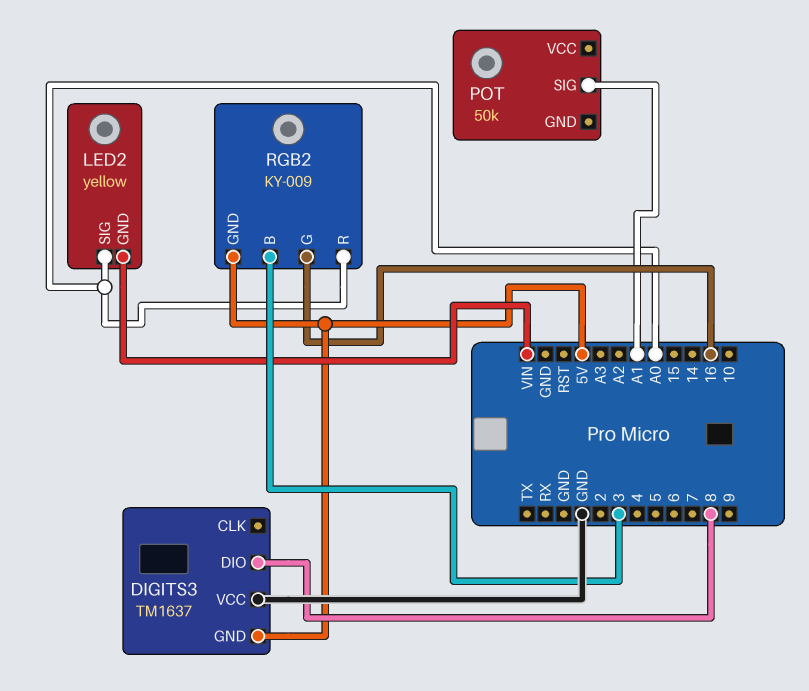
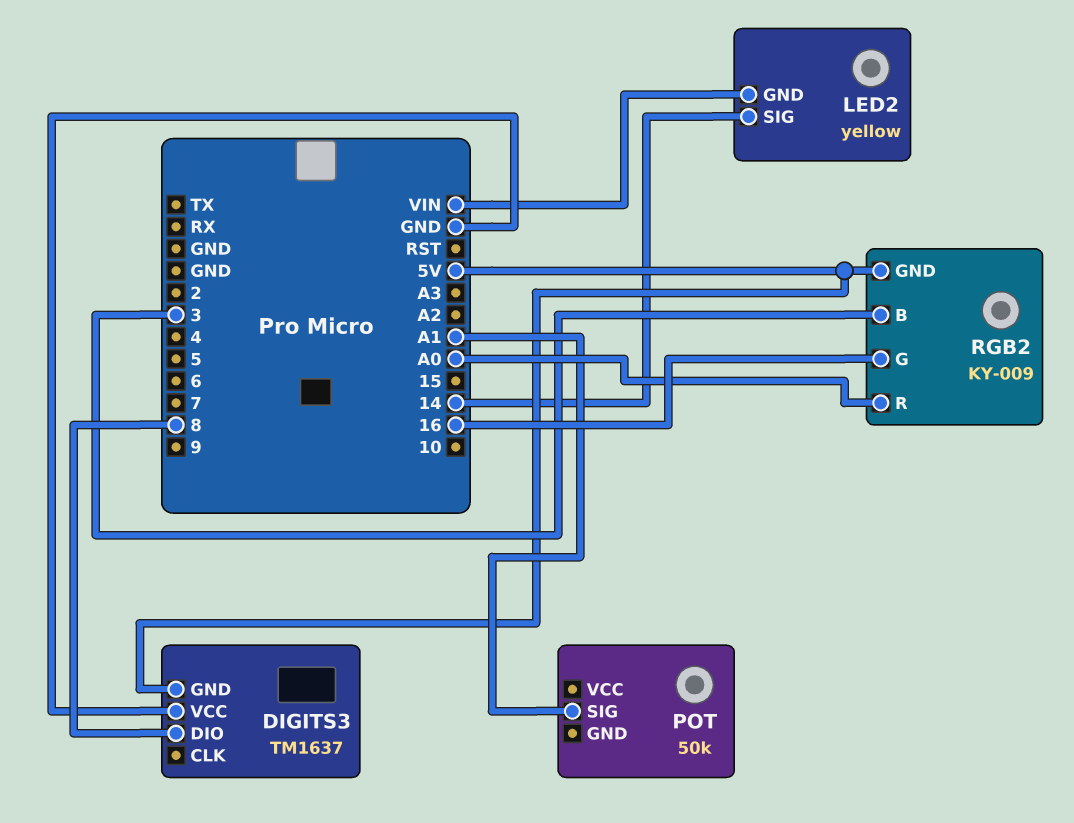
LED2 pin SIG: A0 -> 14

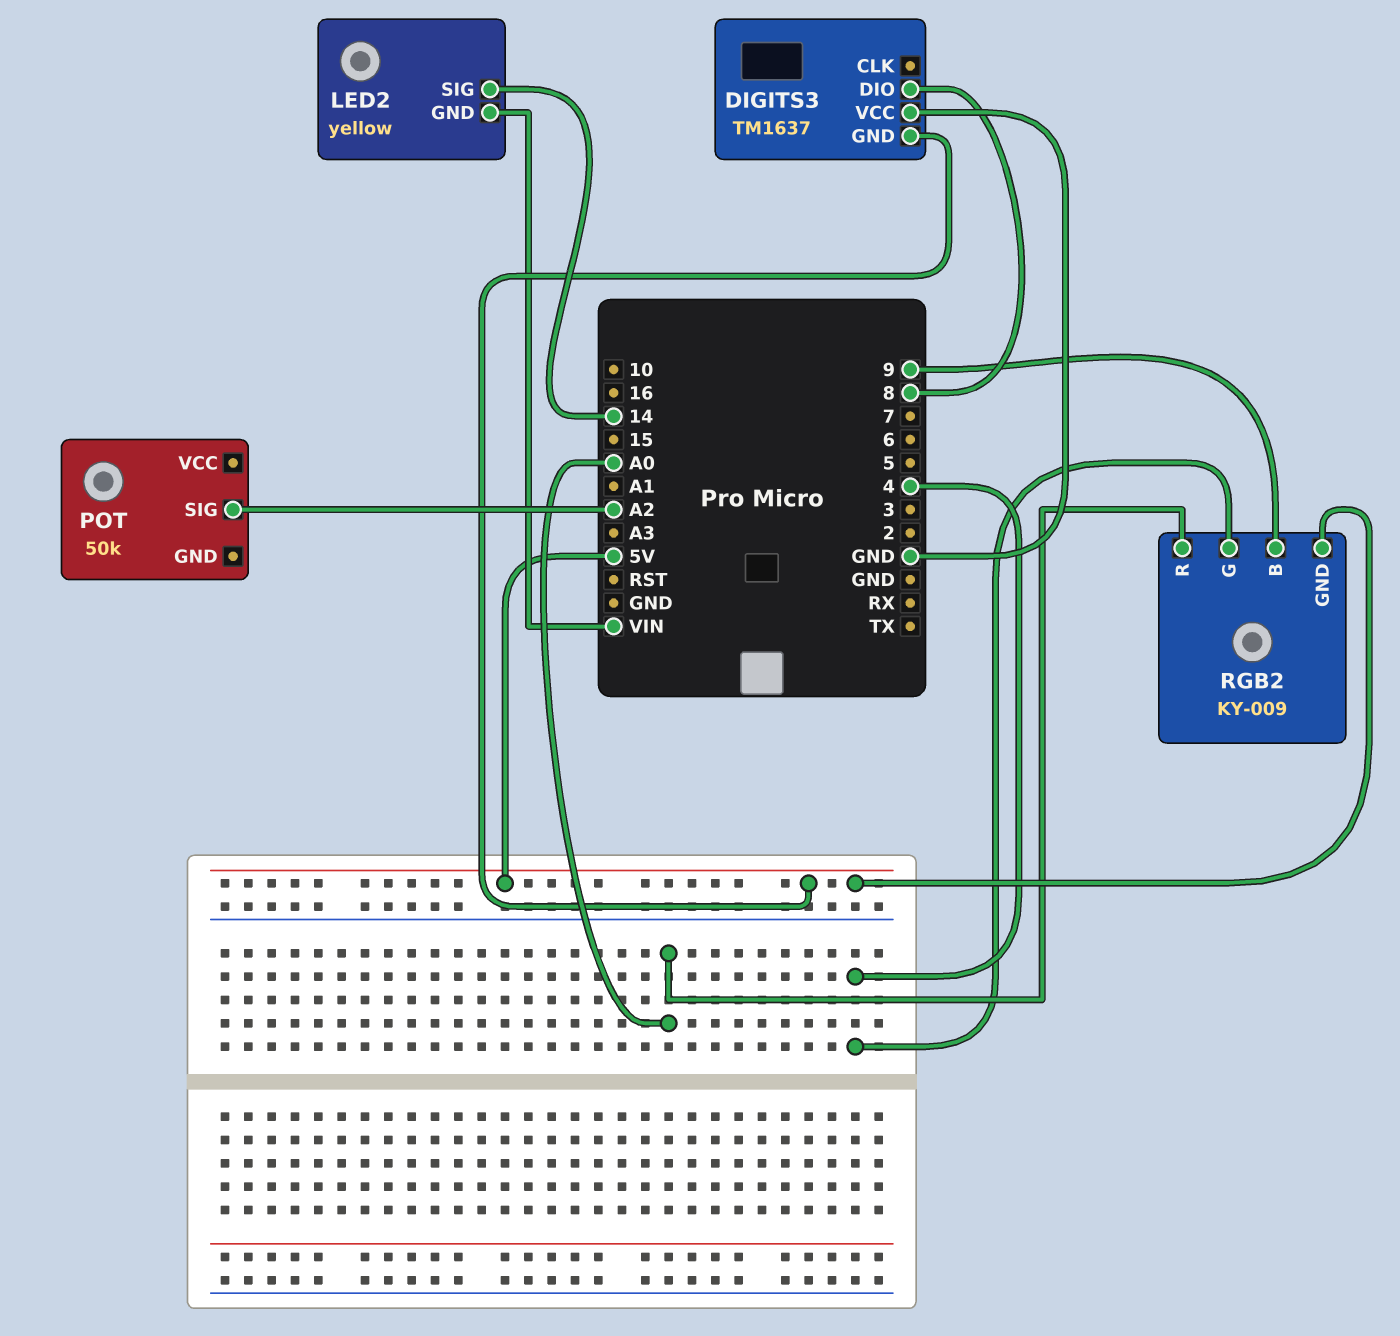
POT pin SIG: A1 -> A2
RGB2 pin B: 3 -> 9
RGB2 pin G: 16 -> 4

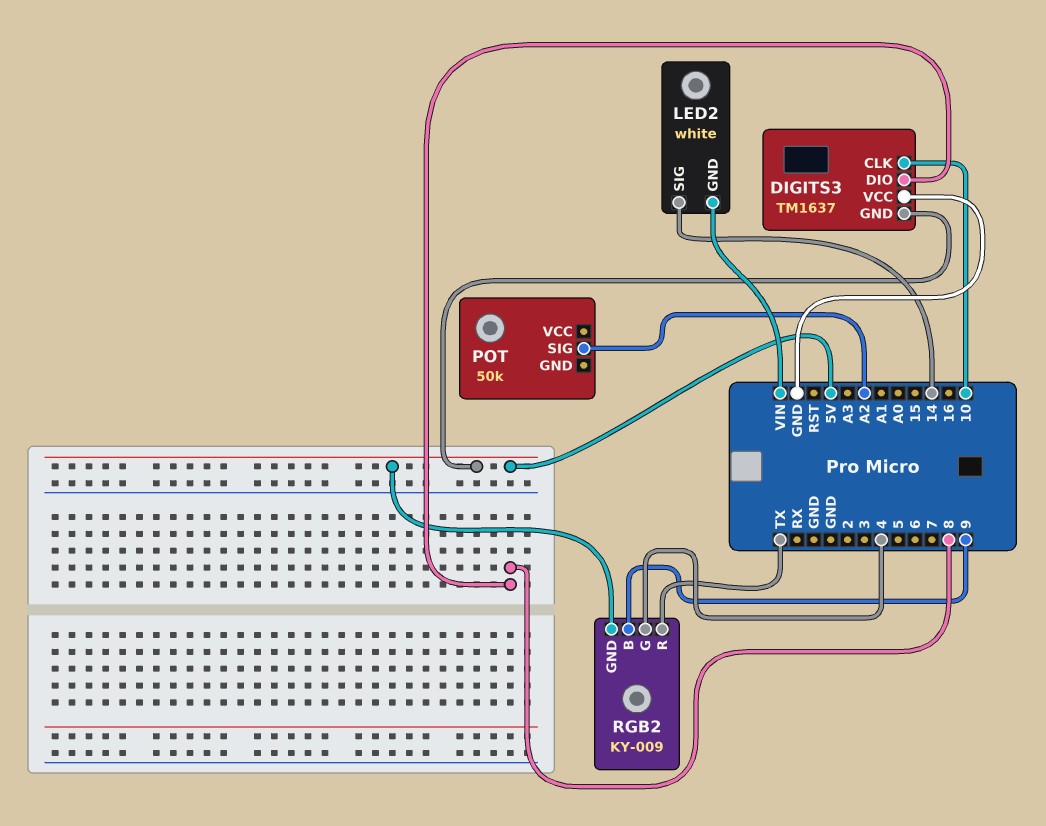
DIGITS3 pin CLK: none -> 10
LED2: yellow -> white
RGB2 pin R: A0 -> TX

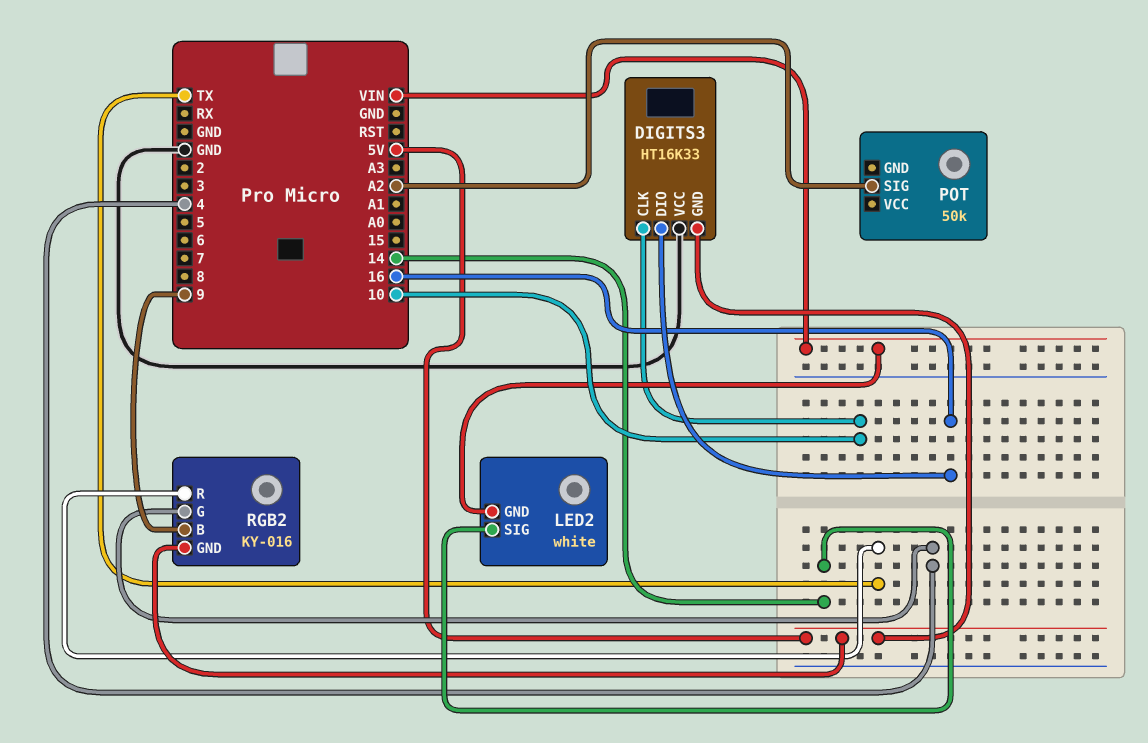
DIGITS3: TM1637 -> HT16K33
DIGITS3 pin DIO: 8 -> 16
RGB2: KY-009 -> KY-016

